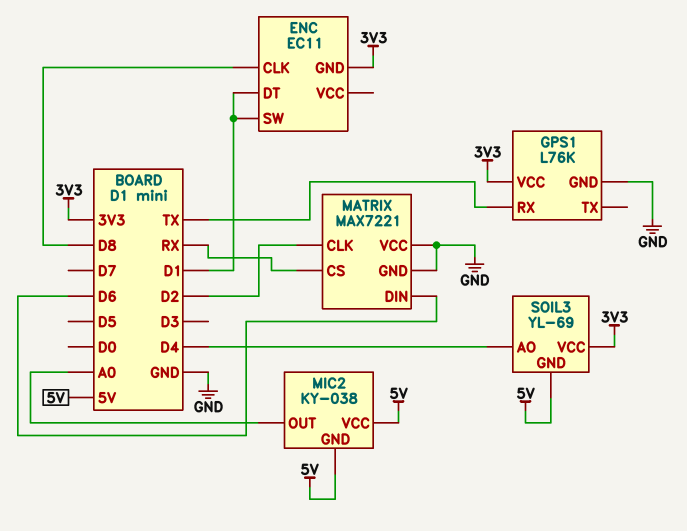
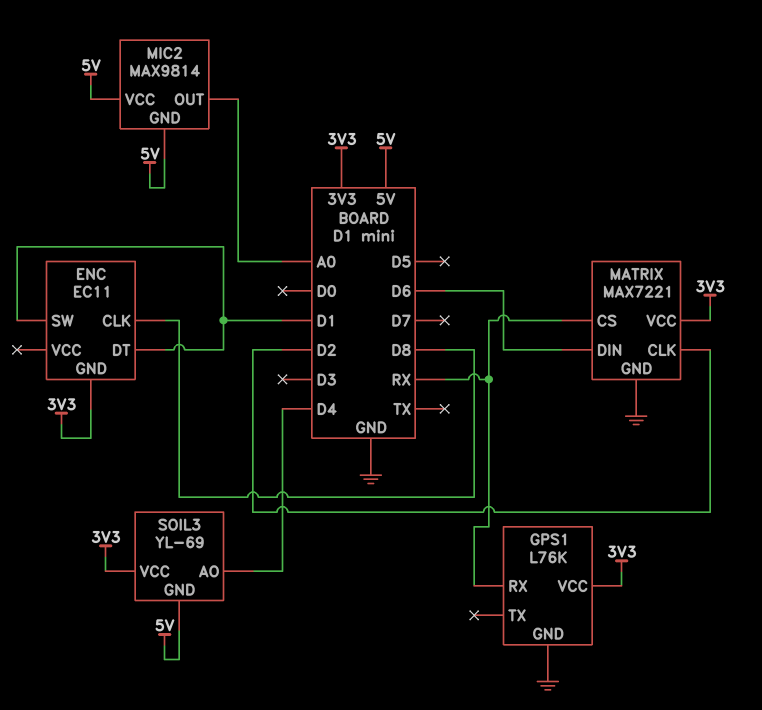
GPS1 pin RX: TX -> RX
MATRIX pin VCC: GND -> 3V3
MIC2: KY-038 -> MAX9814

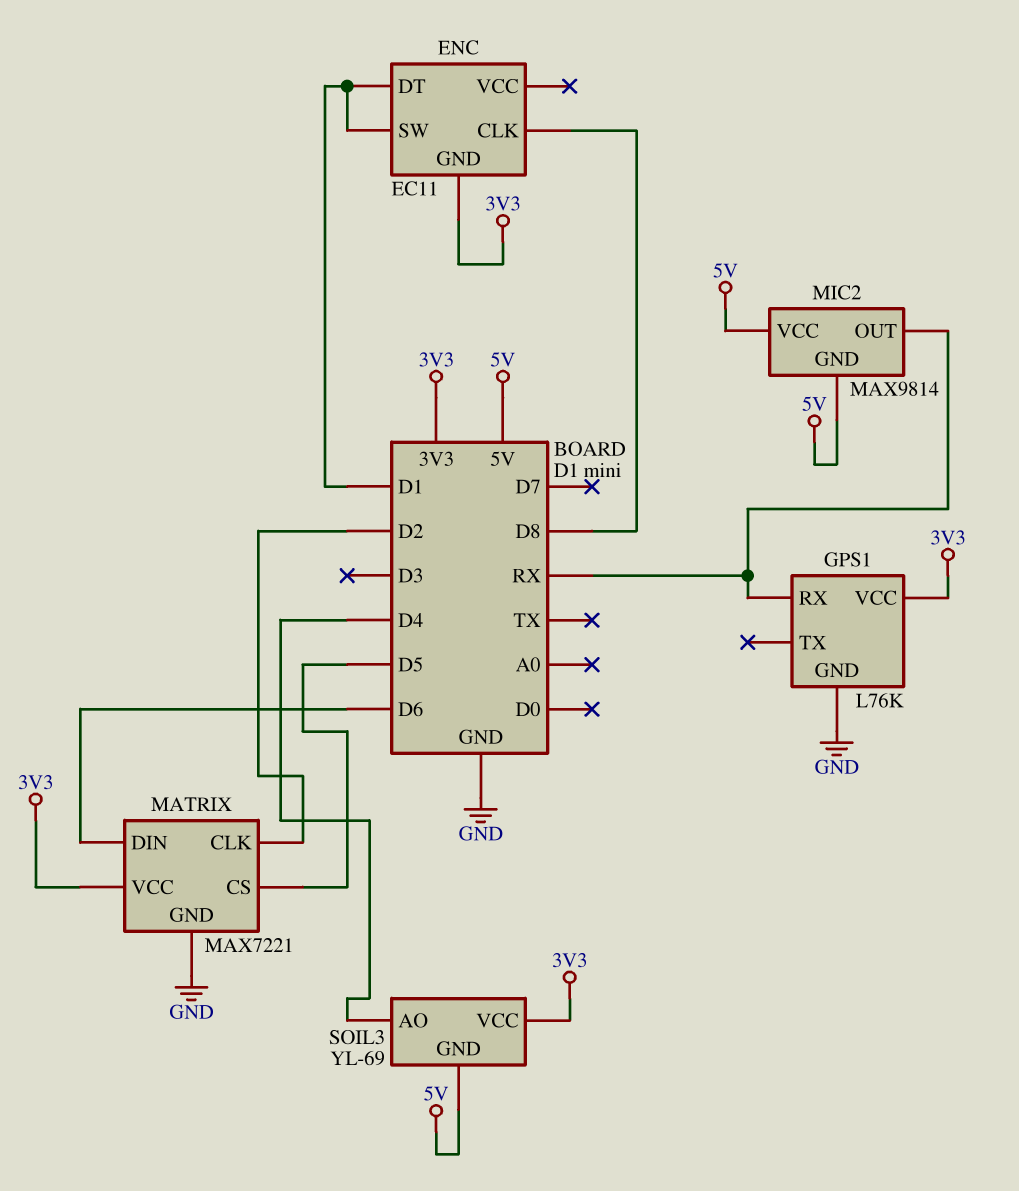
MATRIX pin CS: RX -> D5
MIC2 pin OUT: A0 -> RX

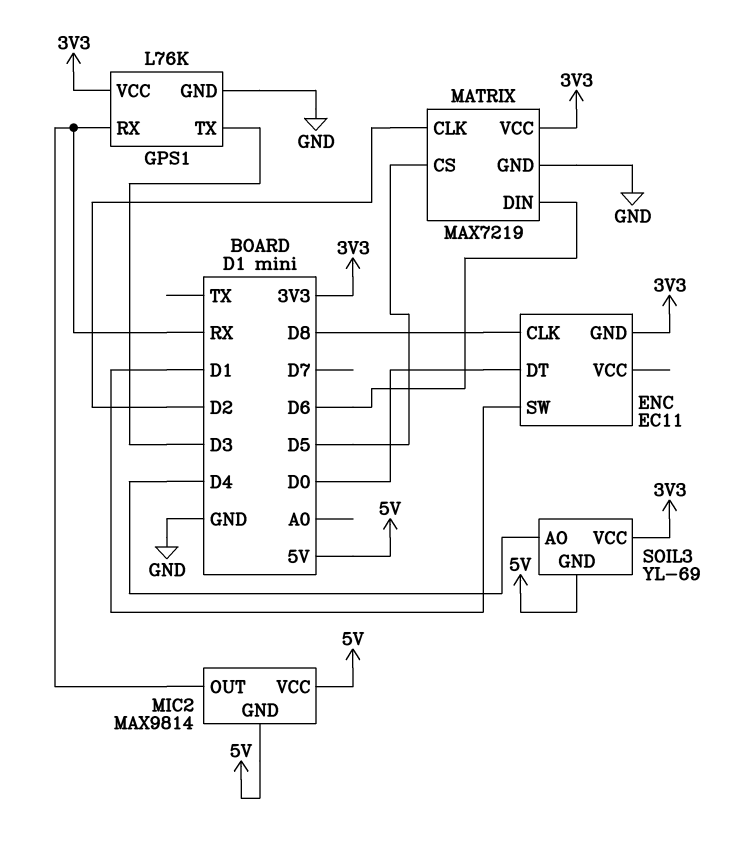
ENC pin DT: D1 -> D0
GPS1 pin TX: none -> D3
MATRIX: MAX7221 -> MAX7219

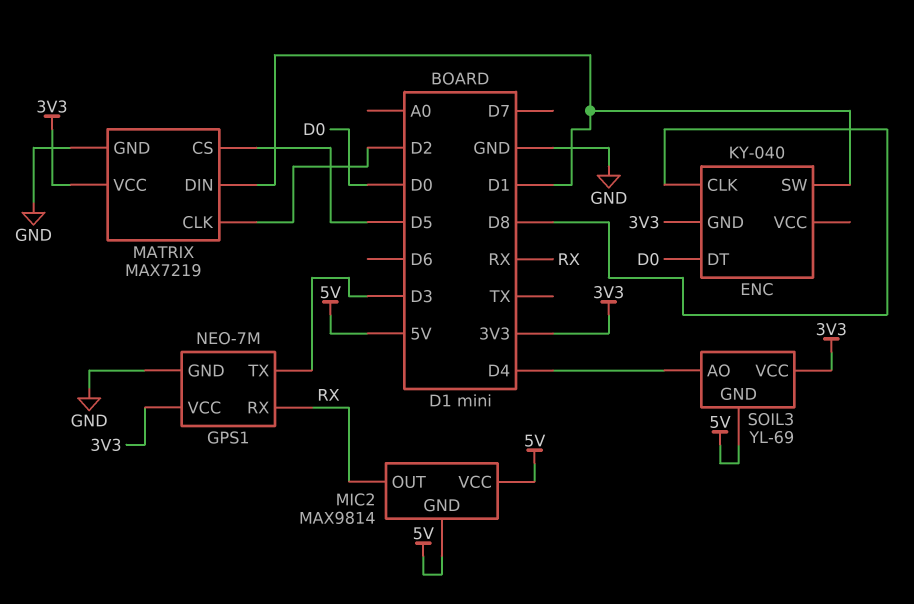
ENC: EC11 -> KY-040
GPS1: L76K -> NEO-7M
MATRIX pin DIN: D6 -> D1

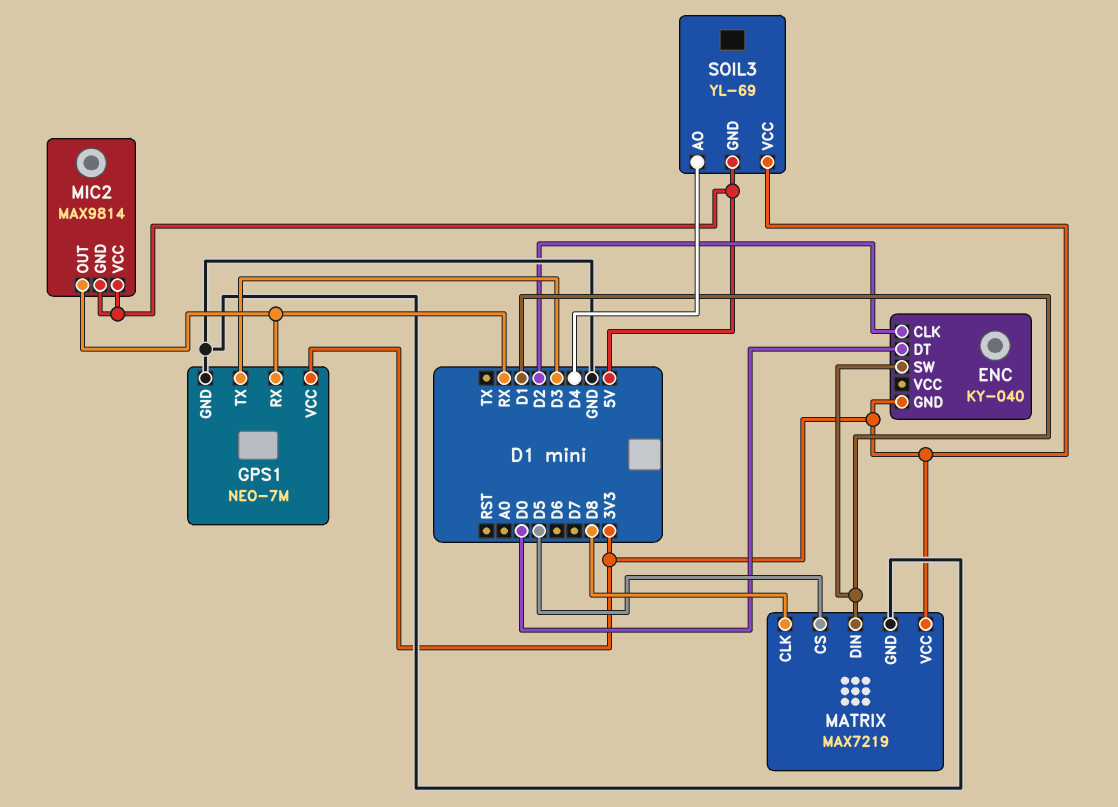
ENC pin CLK: D8 -> D2
MATRIX pin CLK: D2 -> D8

